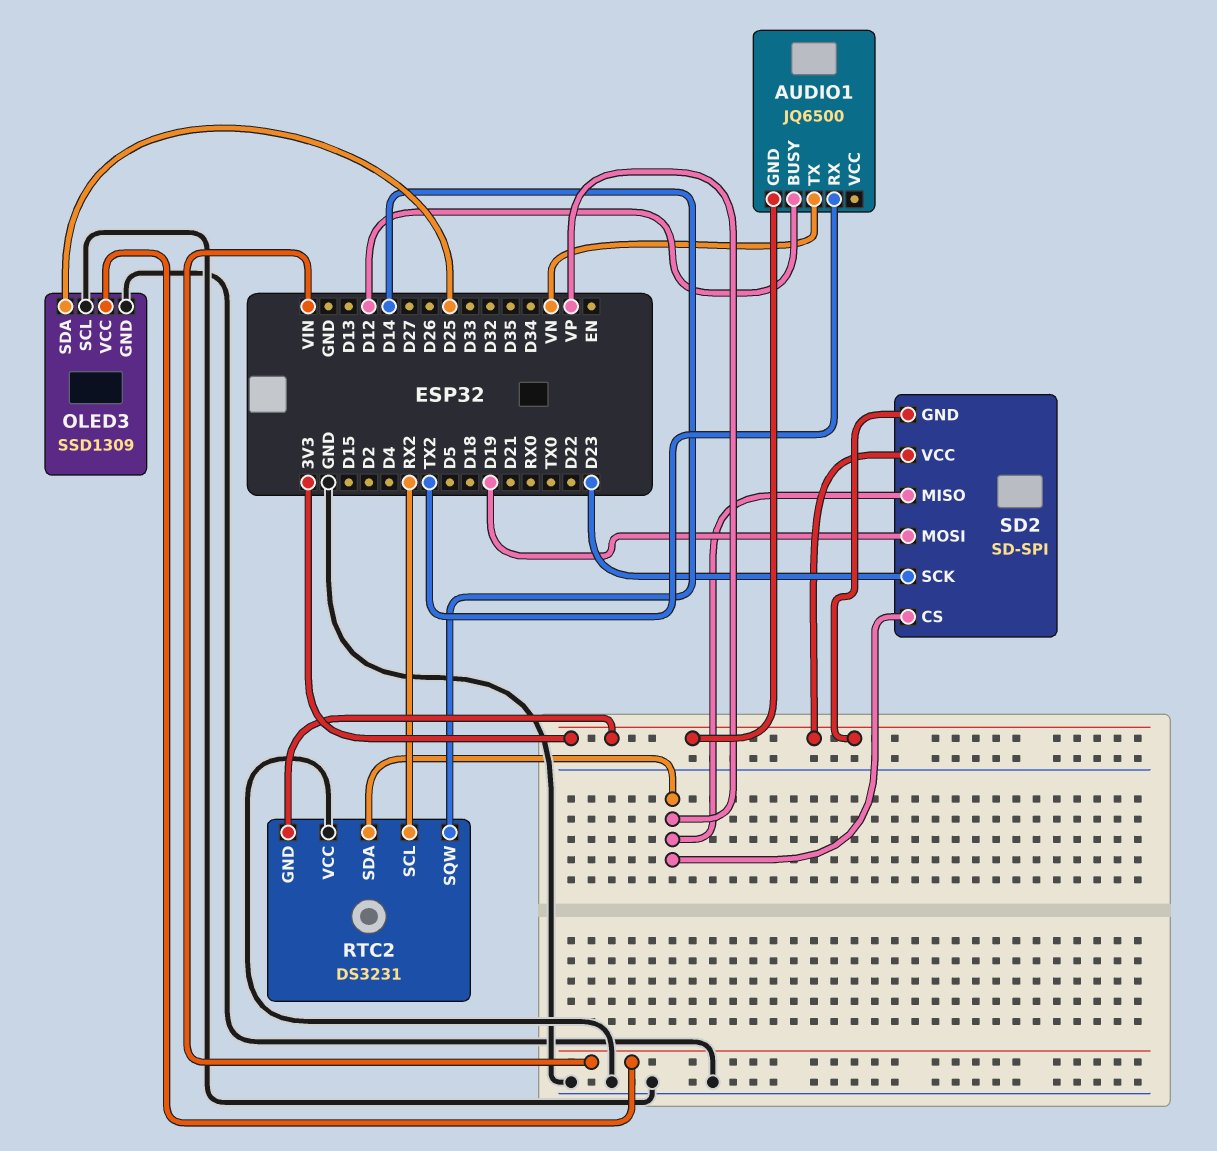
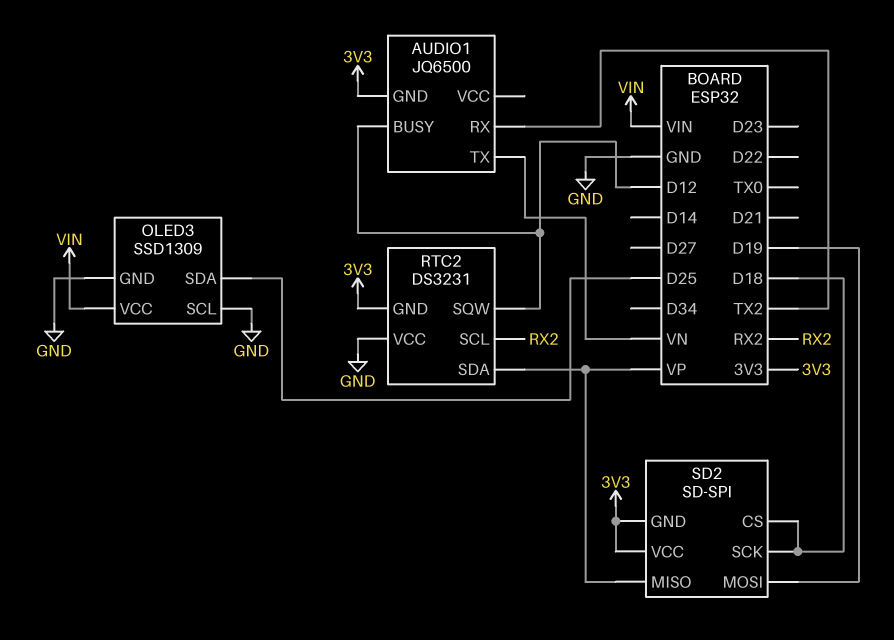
RTC2 pin SQW: D14 -> D12
SD2 pin CS: VP -> D18
SD2 pin SCK: D23 -> D18

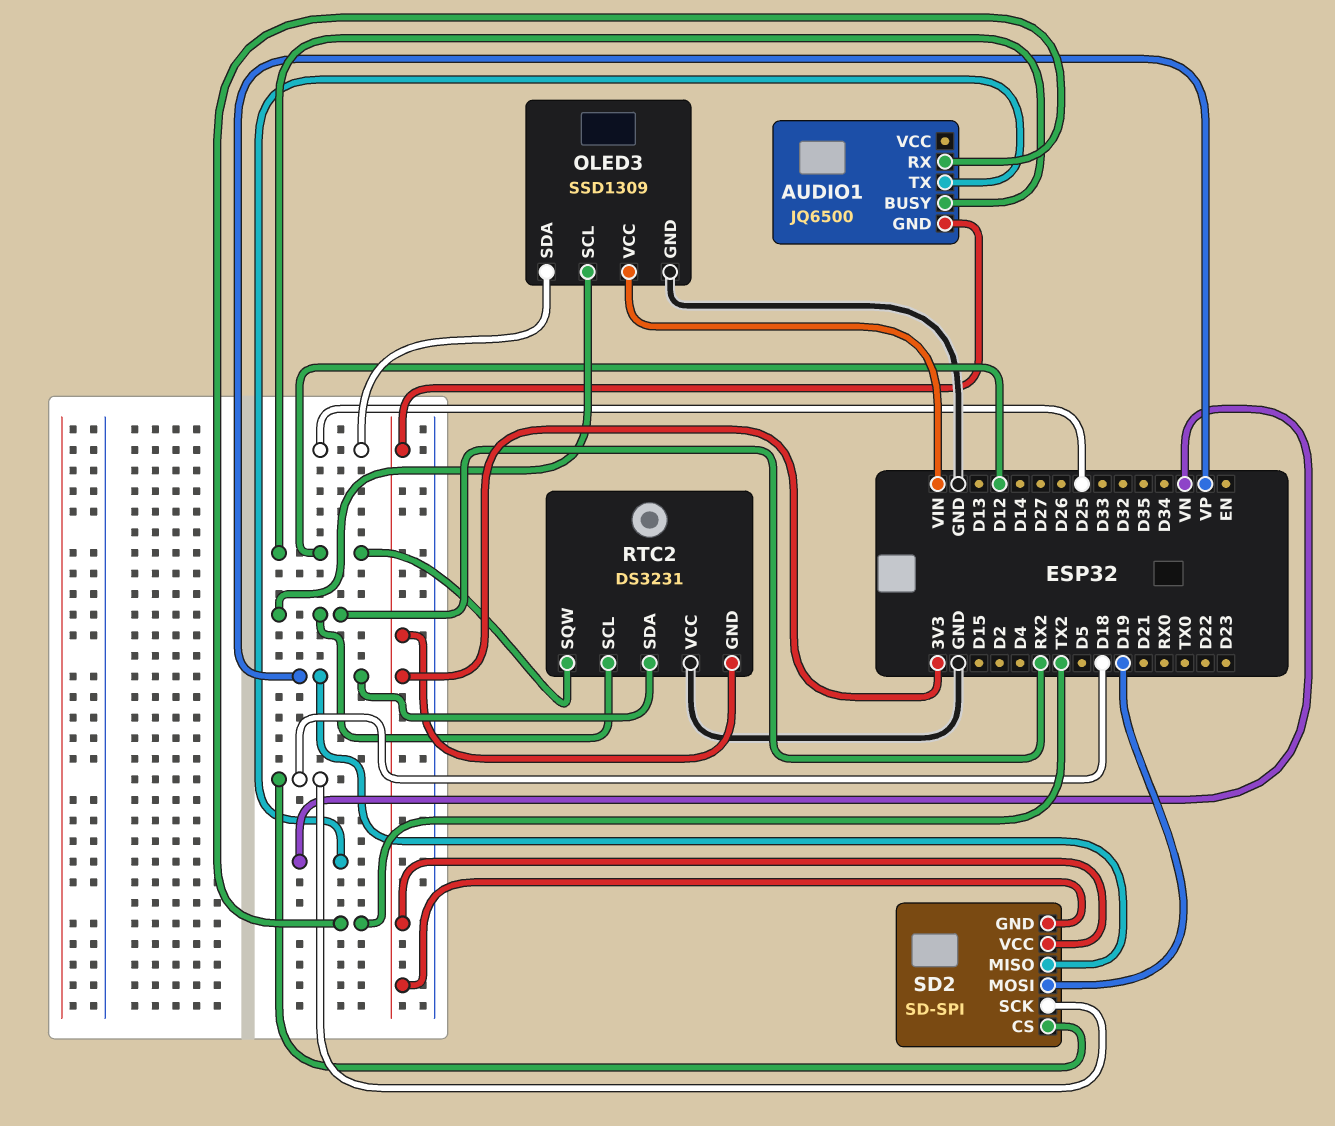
OLED3 pin SCL: GND -> RX2

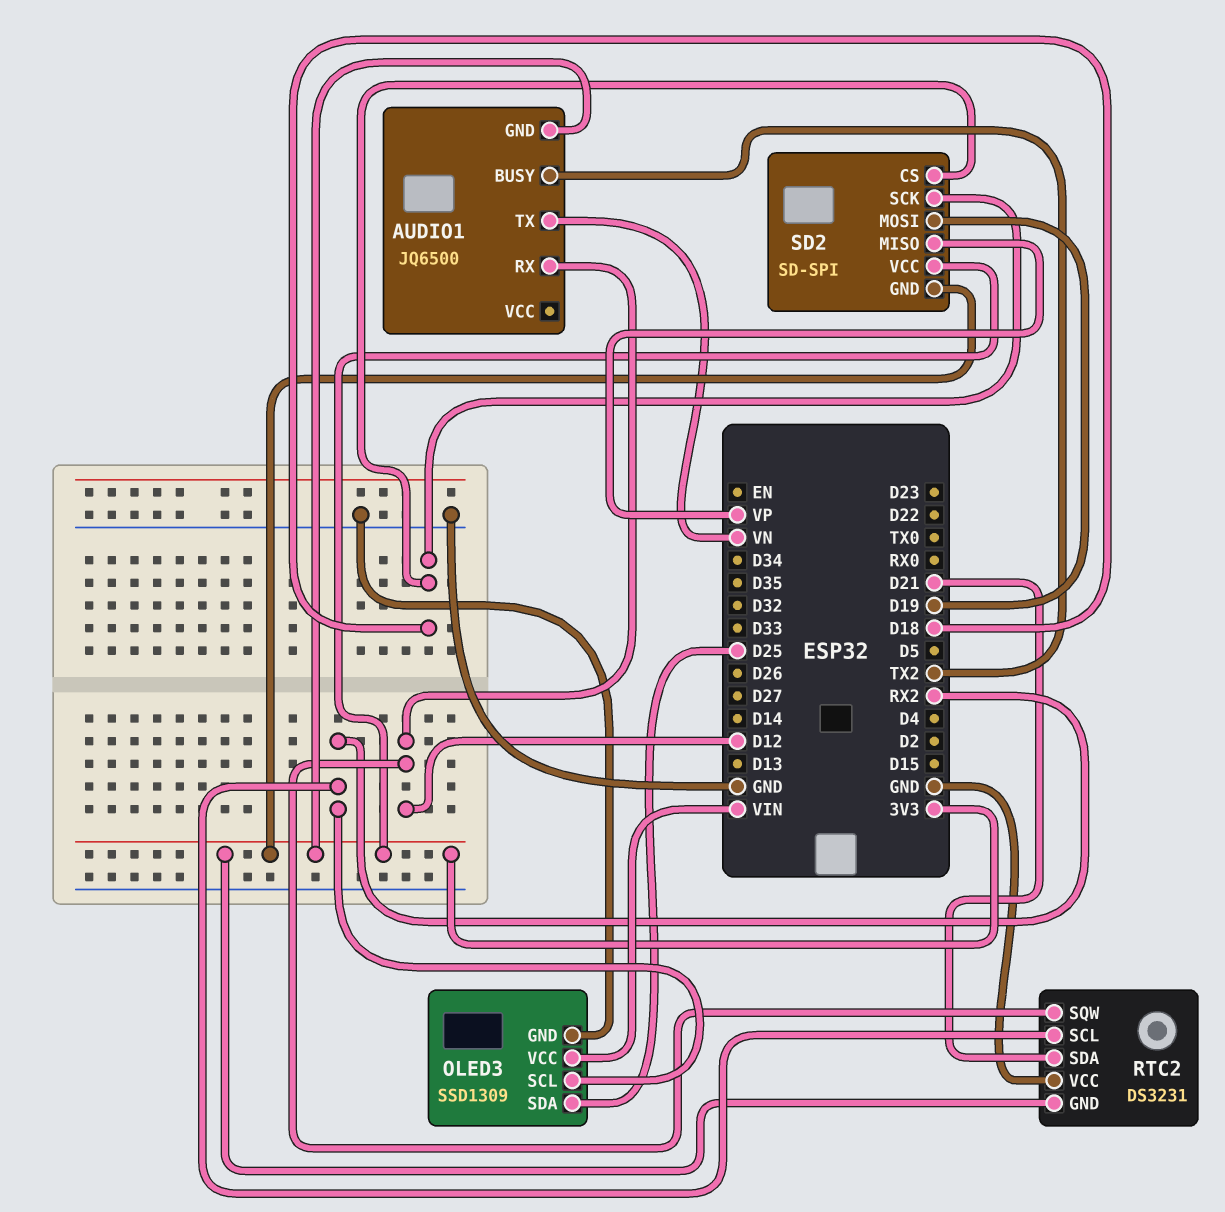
AUDIO1 pin BUSY: D12 -> TX2
AUDIO1 pin RX: TX2 -> D12
RTC2 pin SDA: VP -> D21

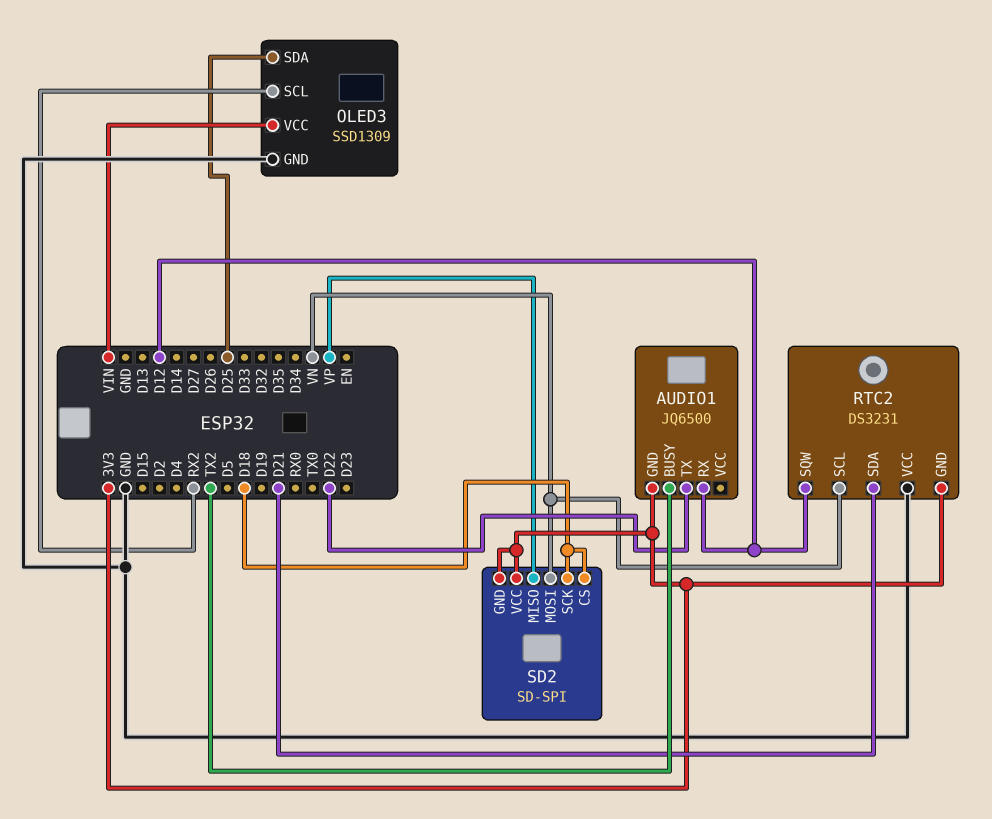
AUDIO1 pin TX: VN -> D22
RTC2 pin SCL: RX2 -> VN
SD2 pin MOSI: D19 -> VN

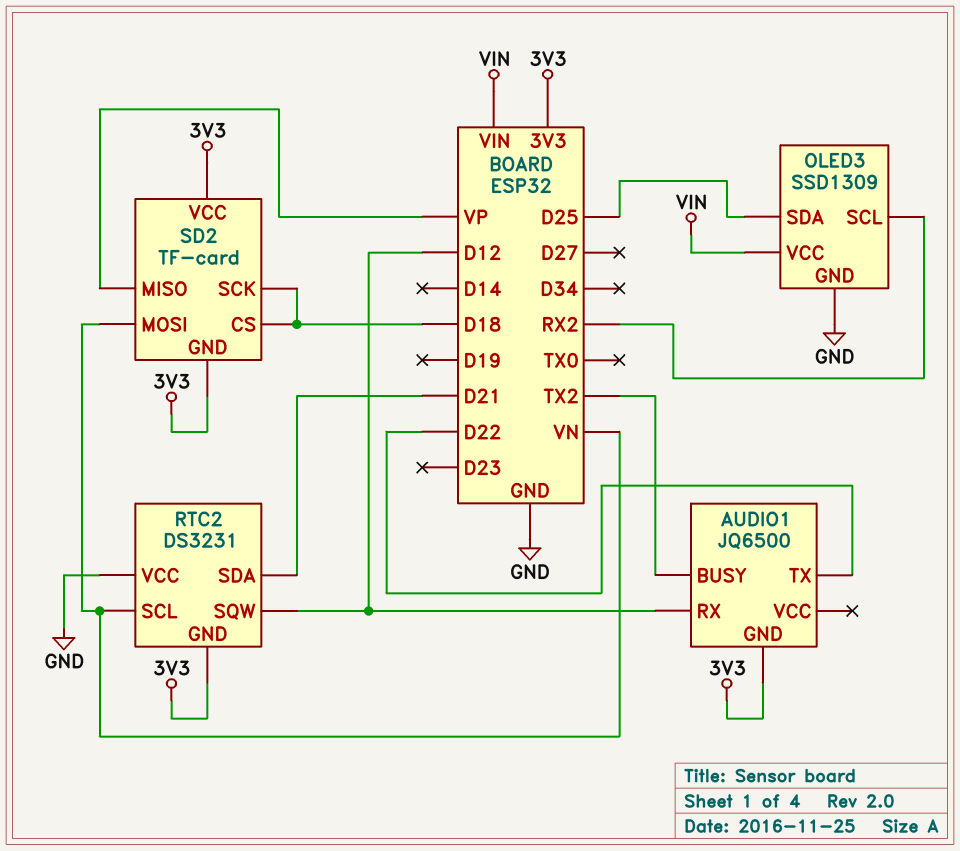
SD2: SD-SPI -> TF-card

